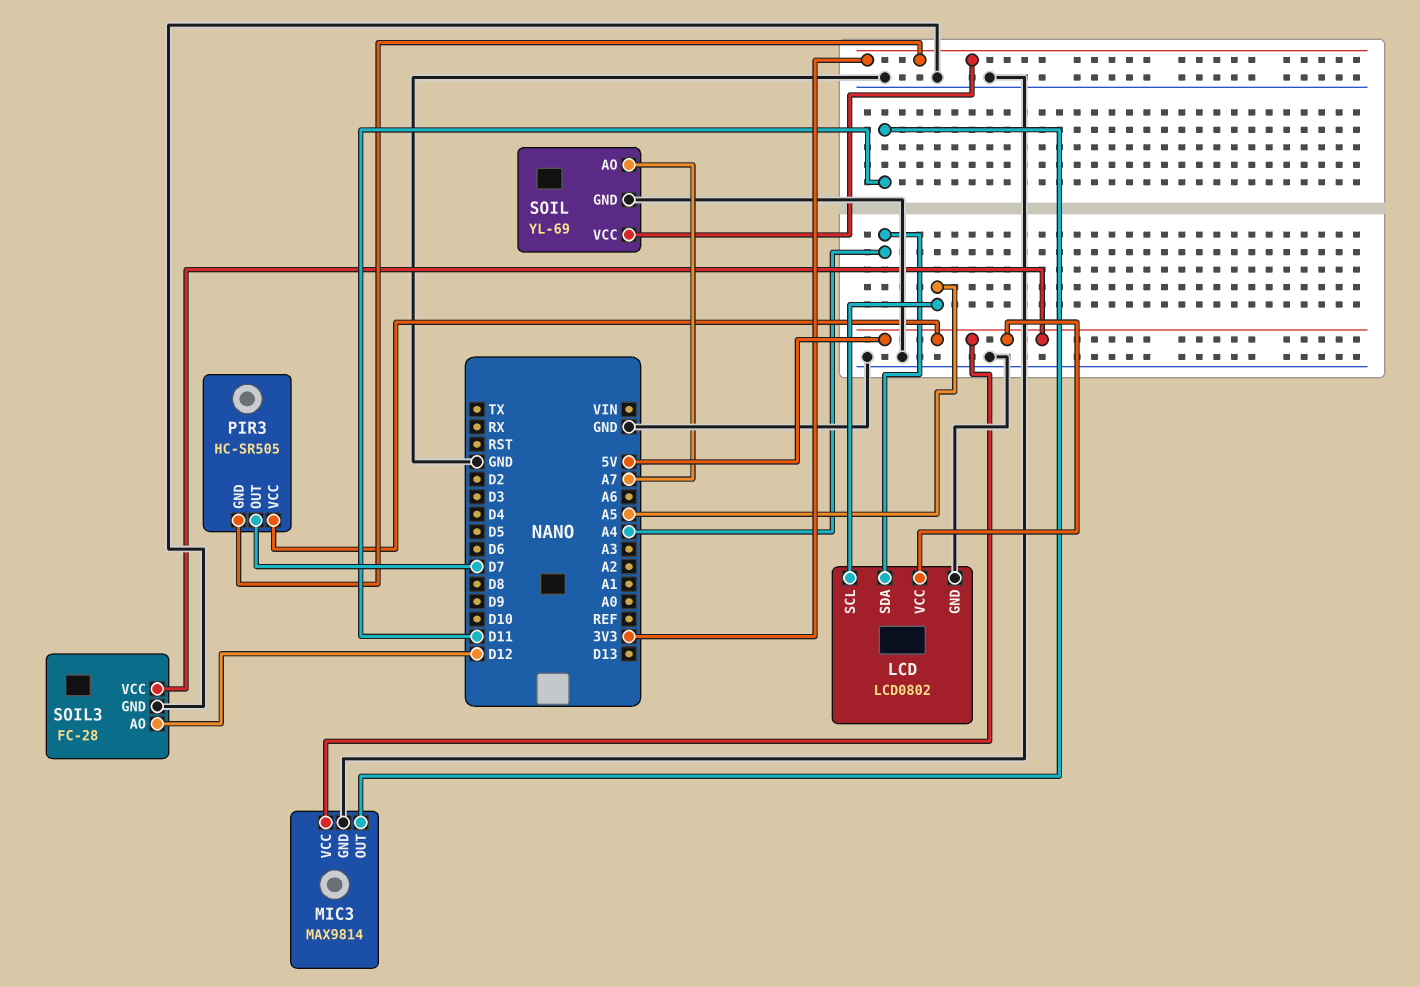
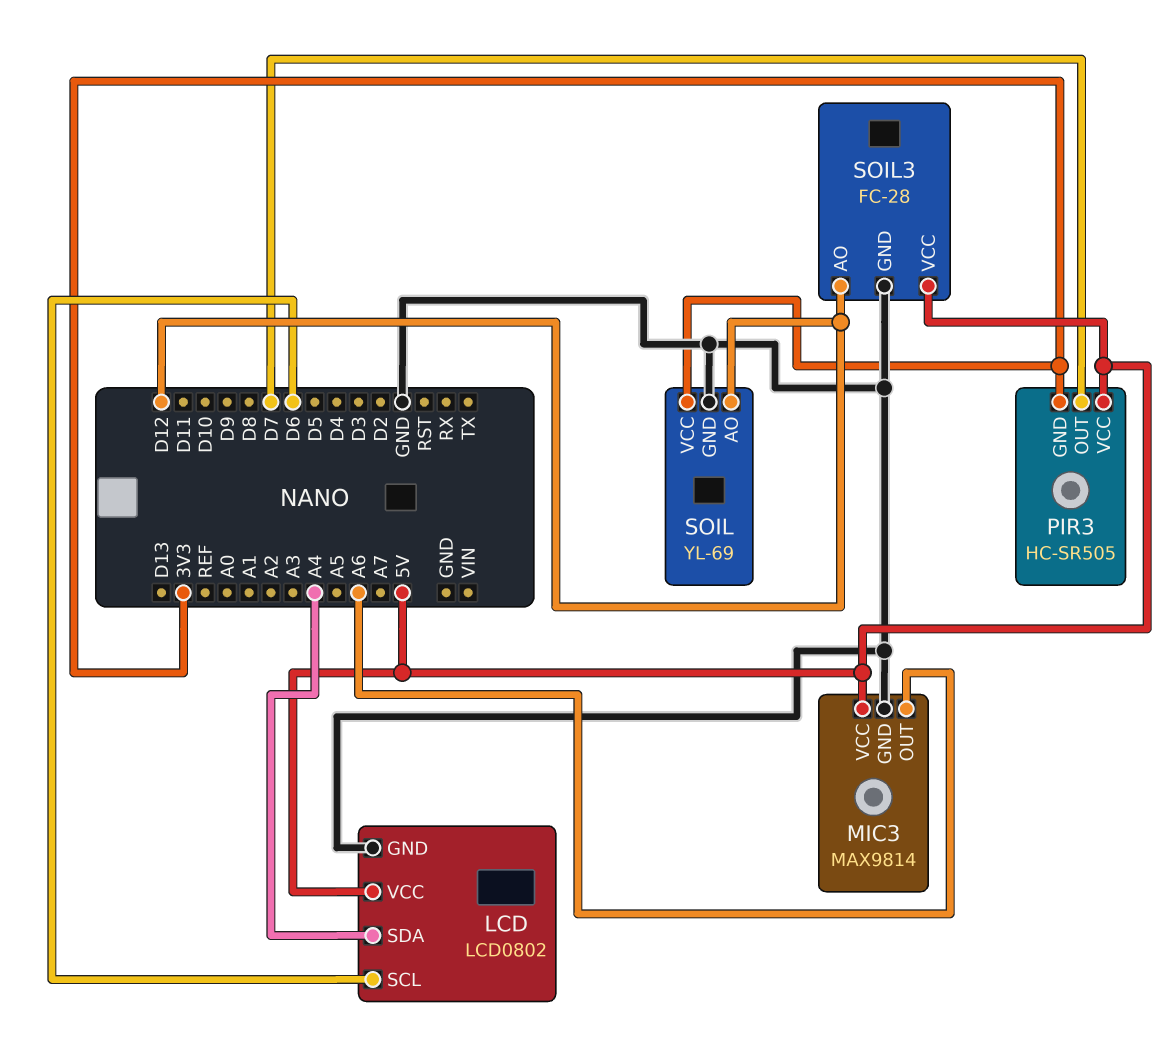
LCD pin SCL: A5 -> D6
MIC3 pin OUT: D11 -> A6
SOIL pin AO: A7 -> D12

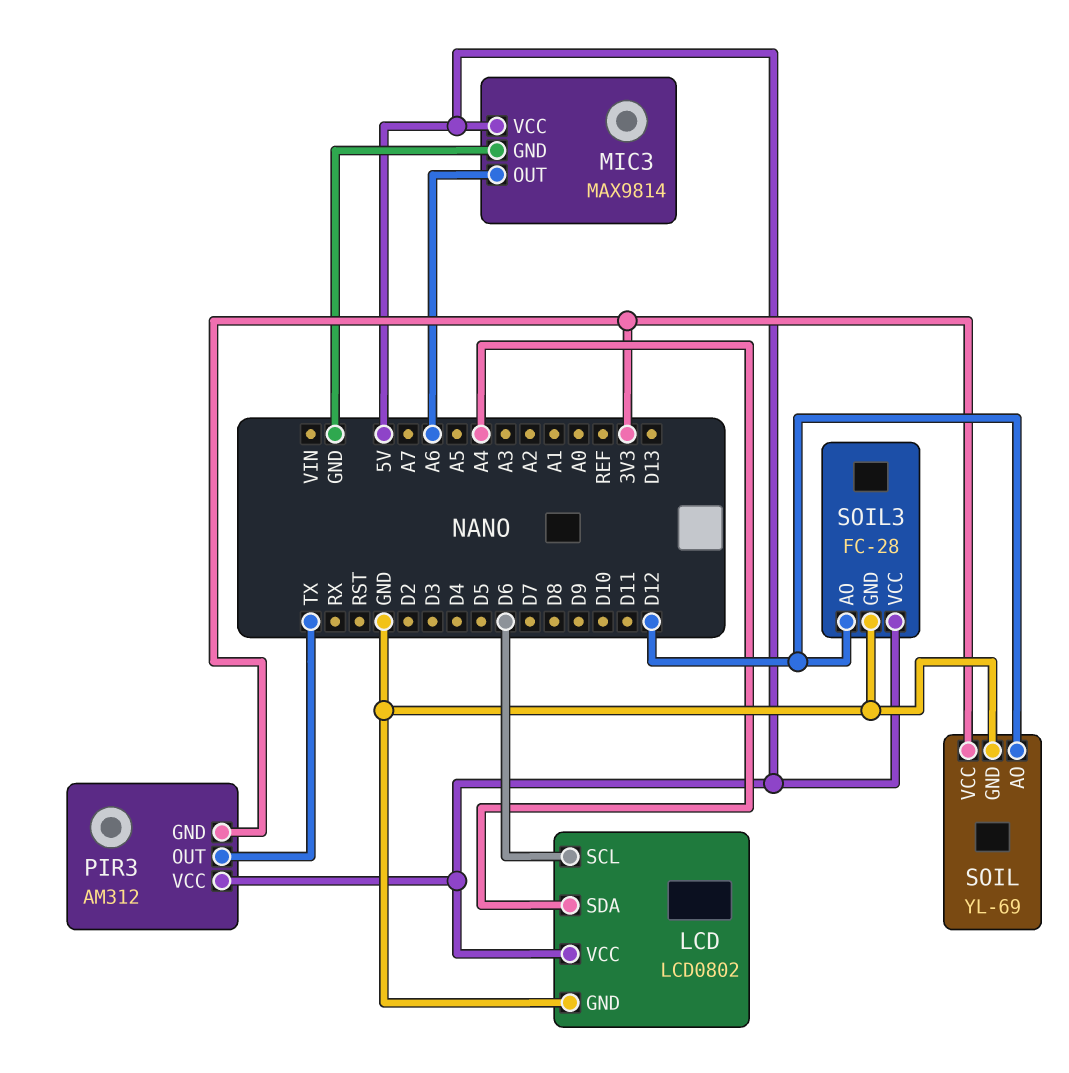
PIR3: HC-SR505 -> AM312
PIR3 pin OUT: D7 -> TX

